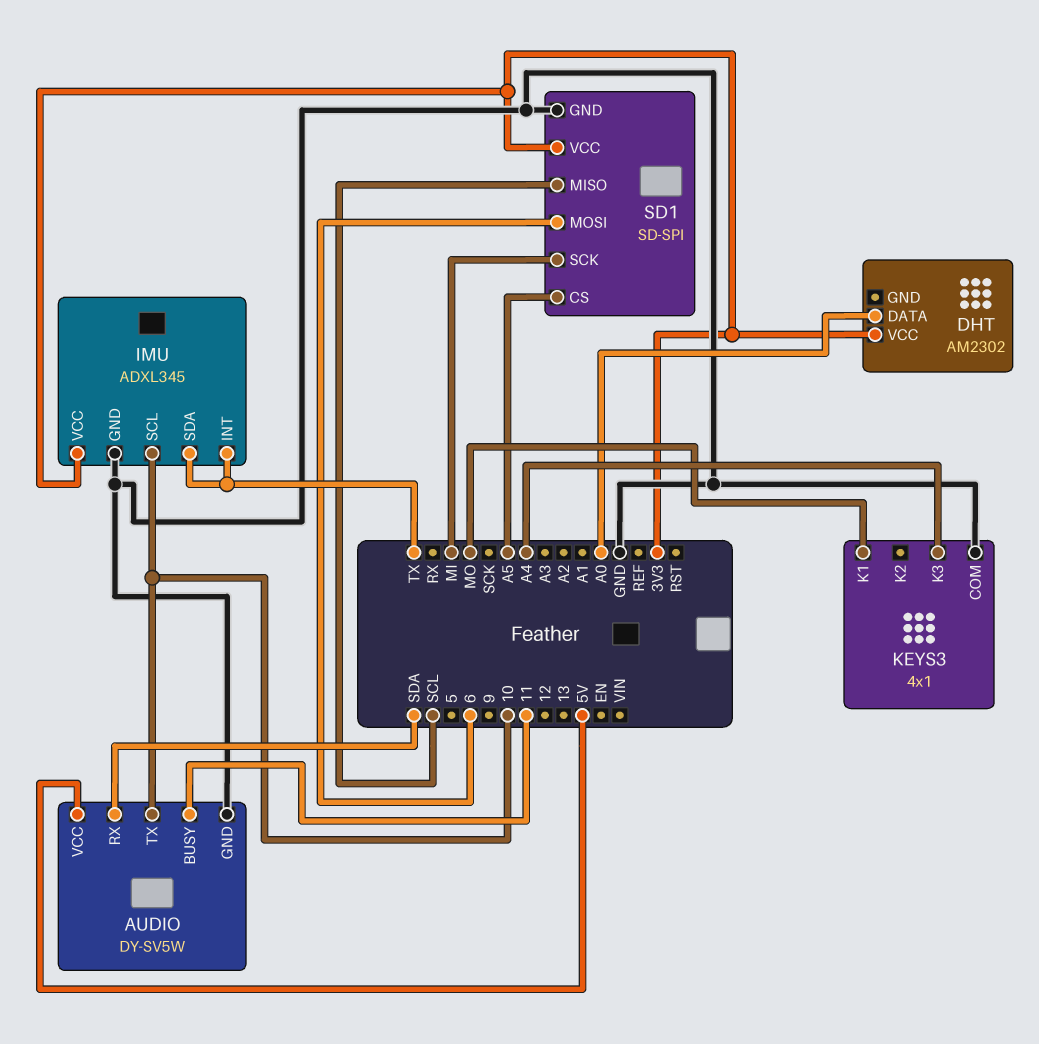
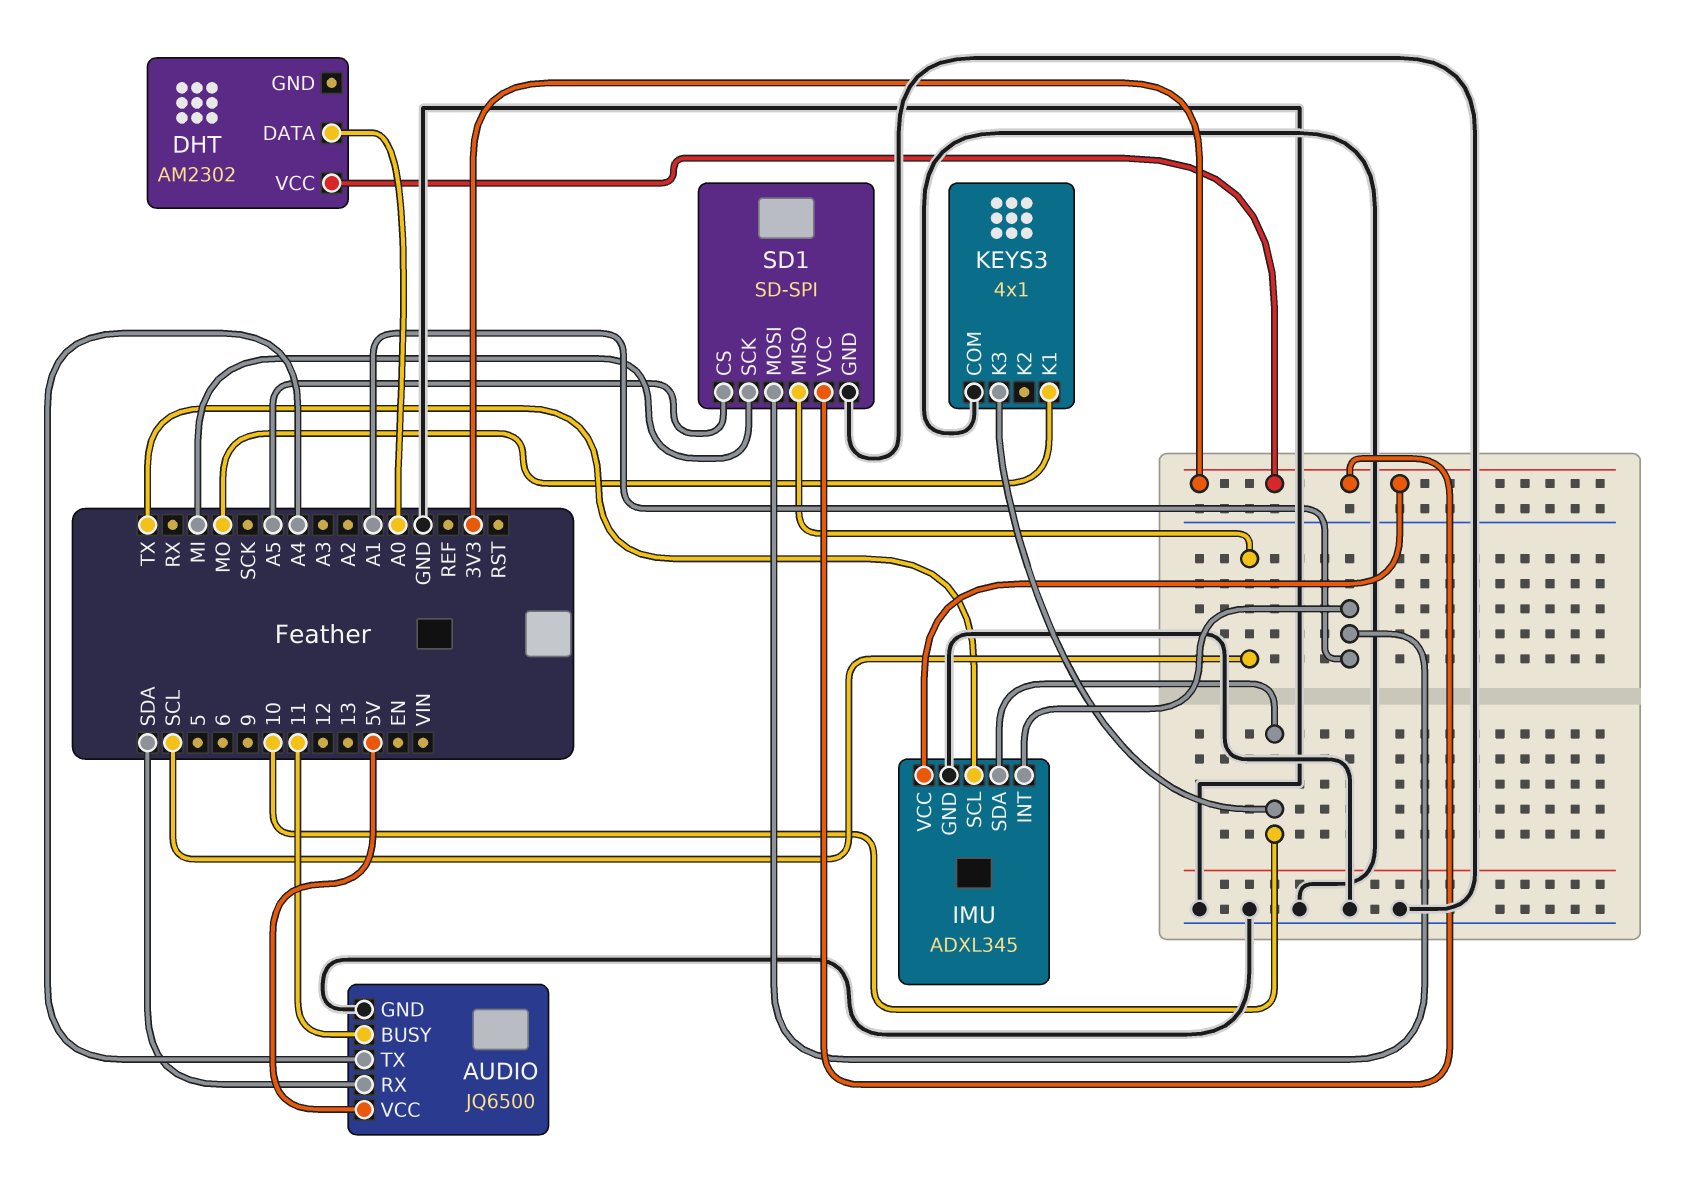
AUDIO: DY-SV5W -> JQ6500
AUDIO pin TX: 10 -> A4
IMU pin INT: TX -> A1
IMU pin SCL: 10 -> TX
IMU pin SDA: TX -> 10
KEYS3 pin K3: A4 -> 10
SD1 pin MOSI: 6 -> A1

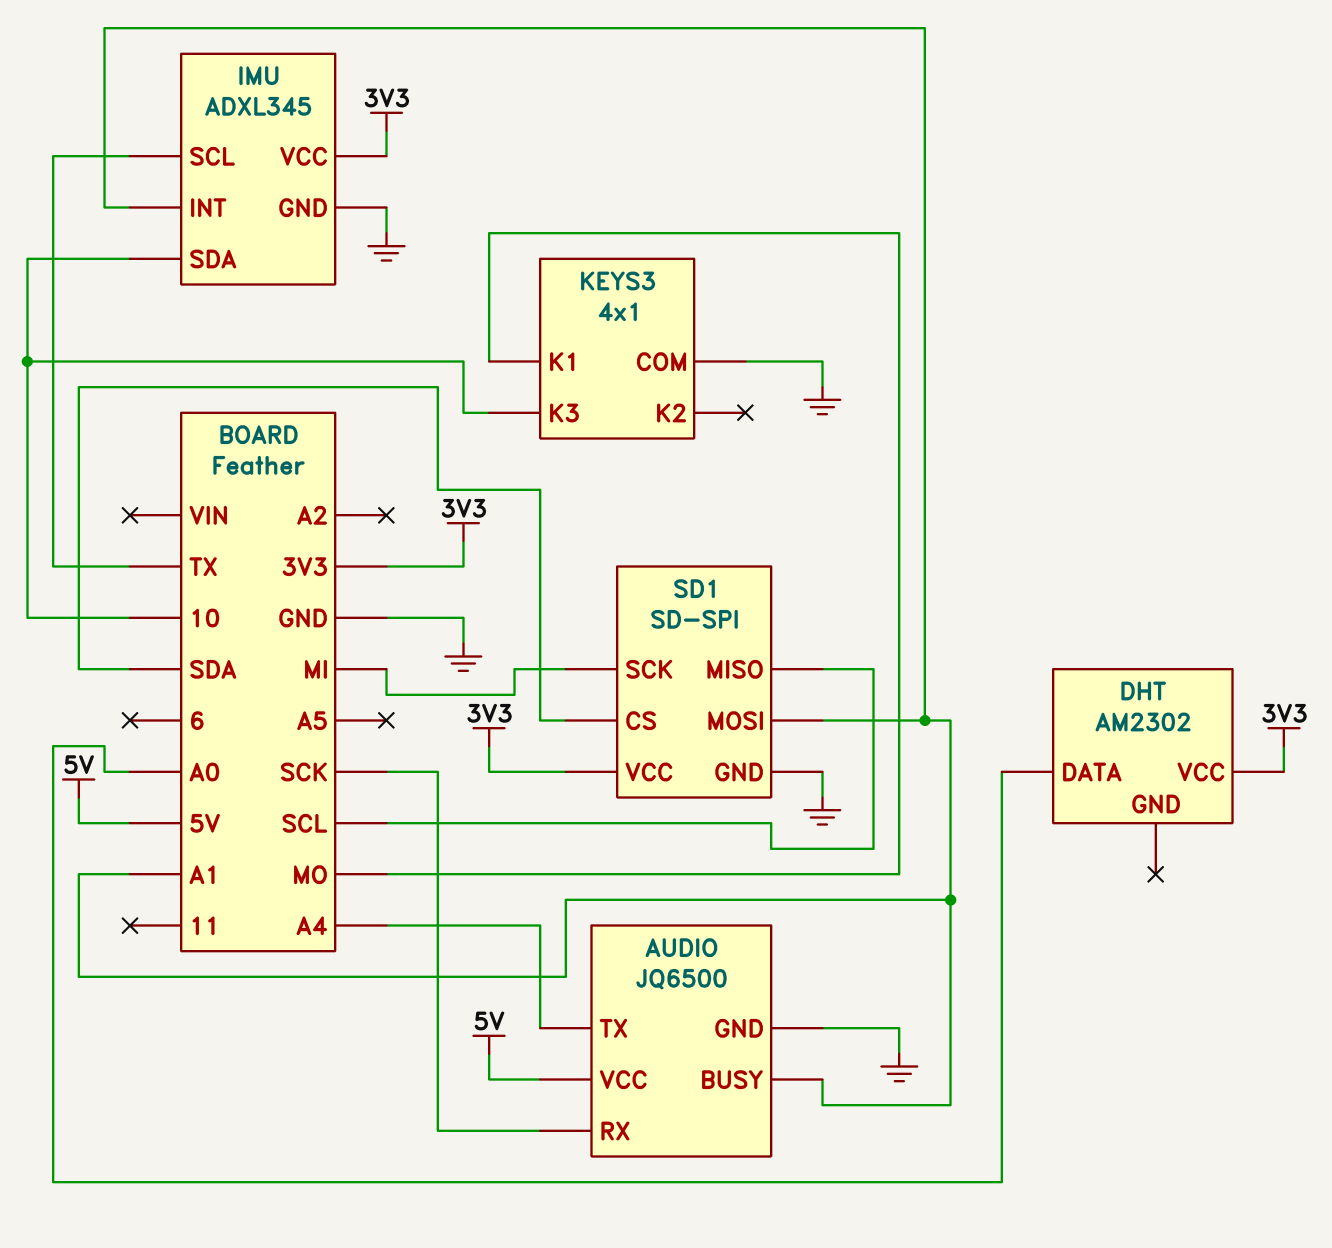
AUDIO pin BUSY: 11 -> A1
AUDIO pin RX: SDA -> SCK
SD1 pin CS: A5 -> SDA

